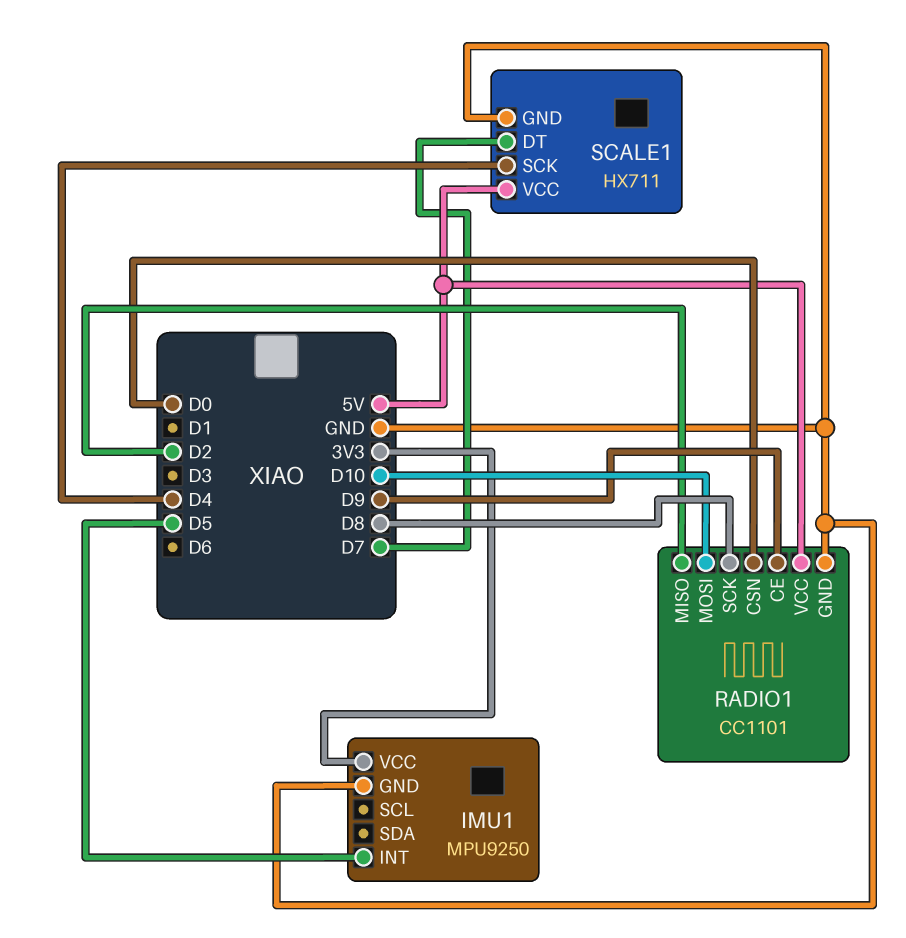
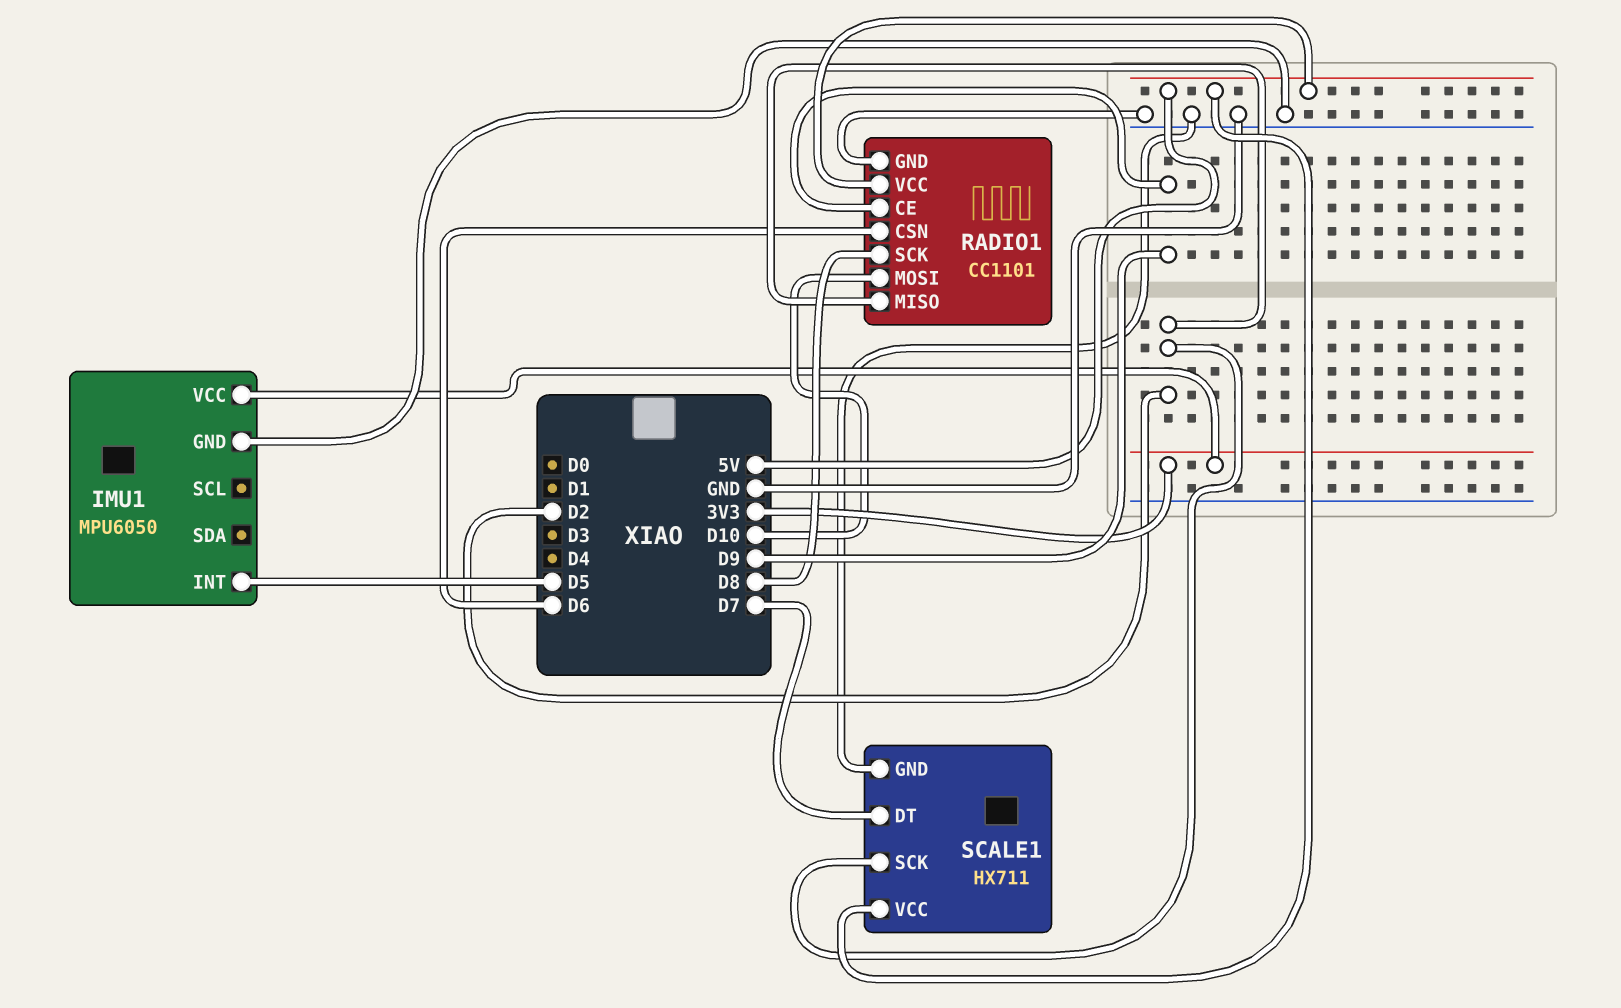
IMU1: MPU9250 -> MPU6050
RADIO1 pin CSN: D0 -> D6
SCALE1 pin SCK: D4 -> D2

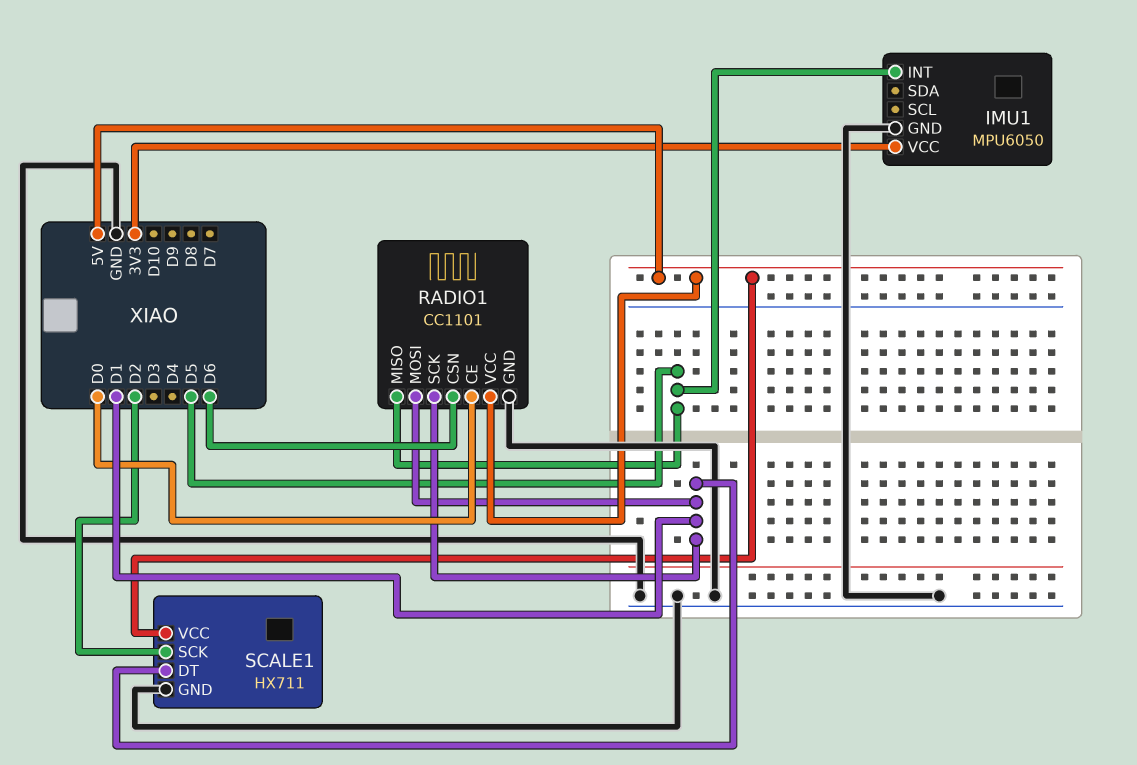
RADIO1 pin CE: D9 -> D0
RADIO1 pin MISO: D2 -> D5
RADIO1 pin MOSI: D10 -> D1
RADIO1 pin SCK: D8 -> D1
SCALE1 pin DT: D7 -> D1

